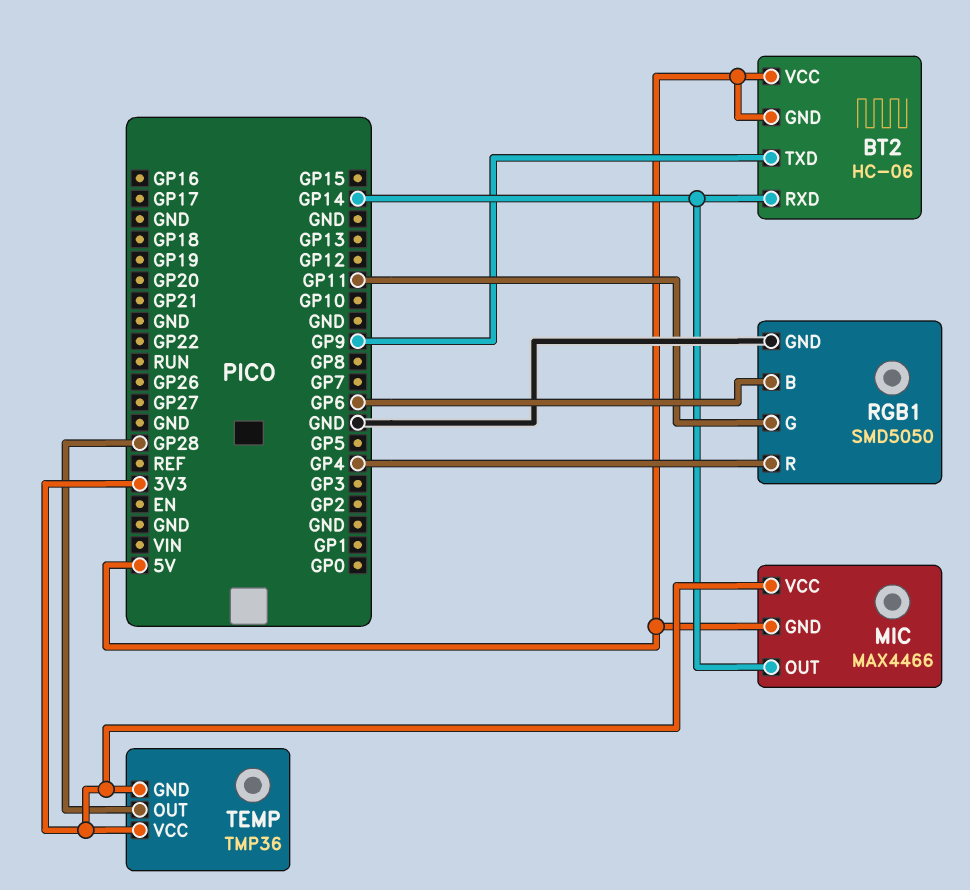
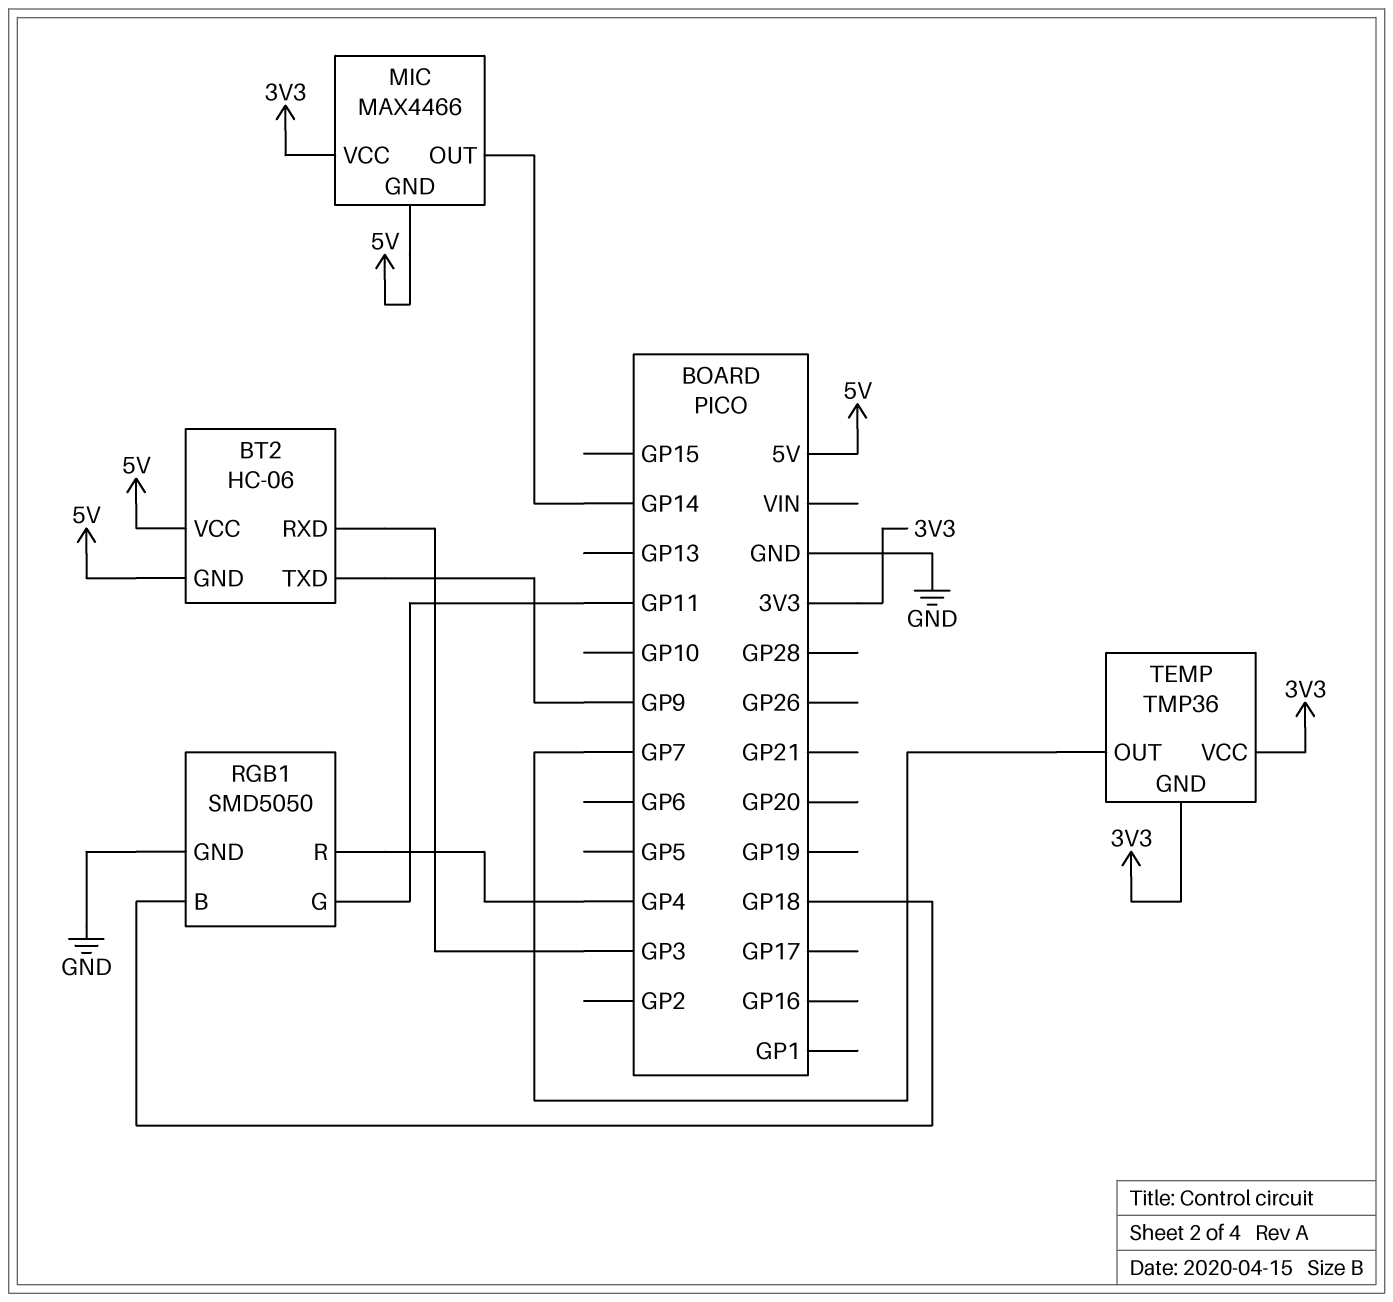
BT2 pin RXD: GP14 -> GP3
RGB1 pin B: GP6 -> GP18
TEMP pin OUT: GP28 -> GP7

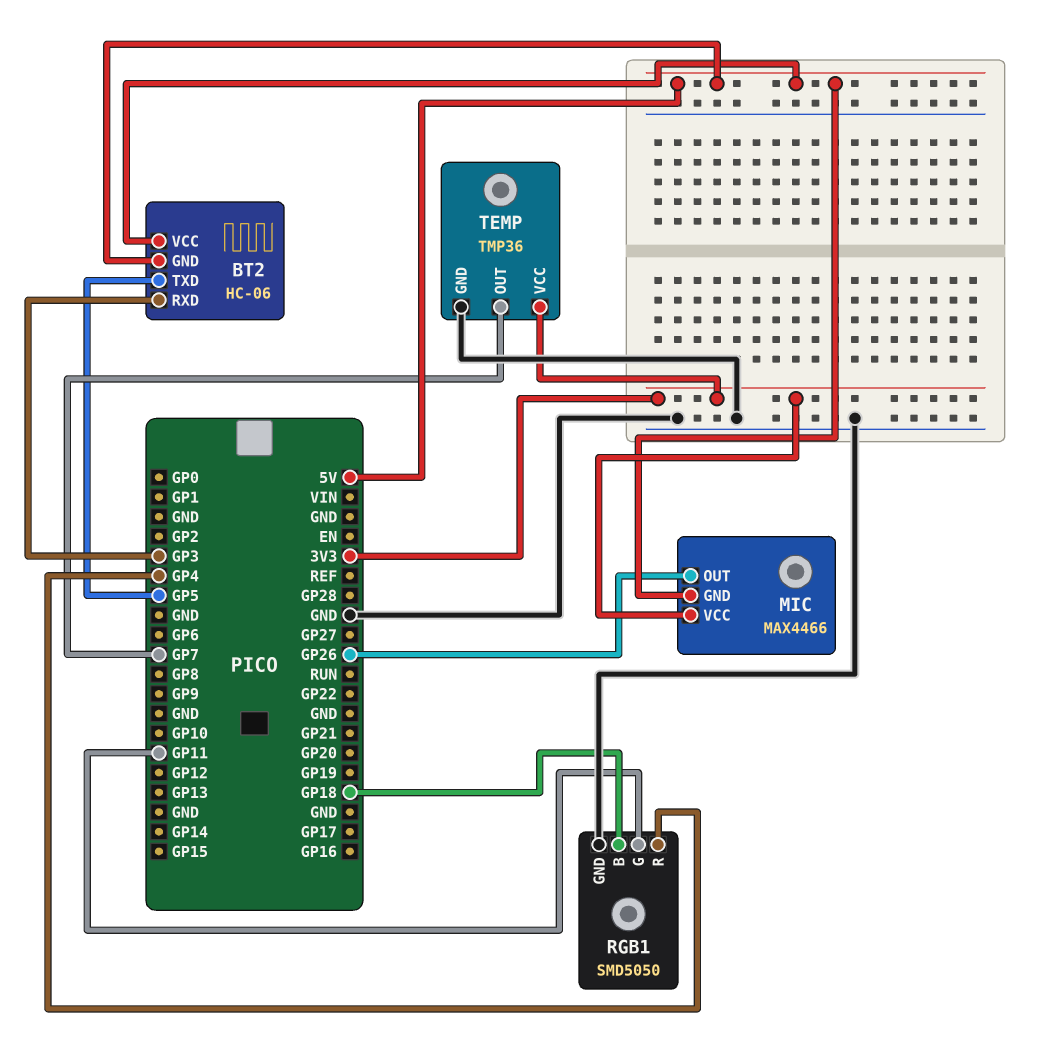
BT2 pin TXD: GP9 -> GP5
MIC pin OUT: GP14 -> GP26
TEMP pin GND: 3V3 -> GND

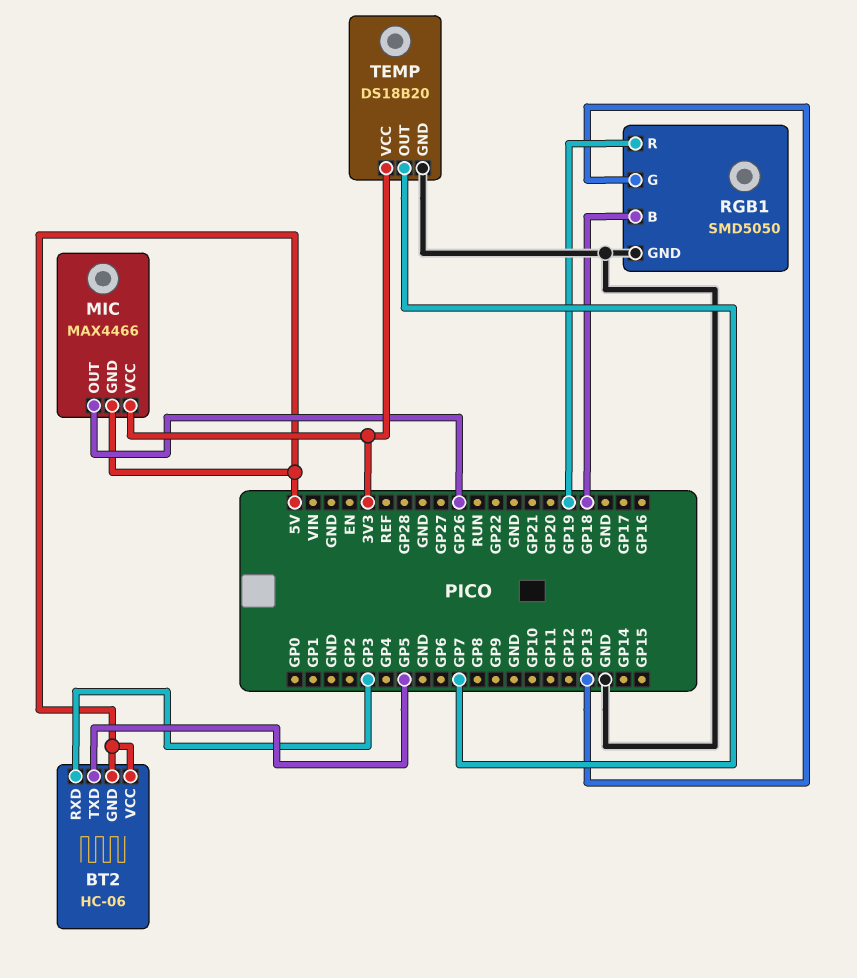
RGB1 pin G: GP11 -> GP13
RGB1 pin R: GP4 -> GP19
TEMP: TMP36 -> DS18B20

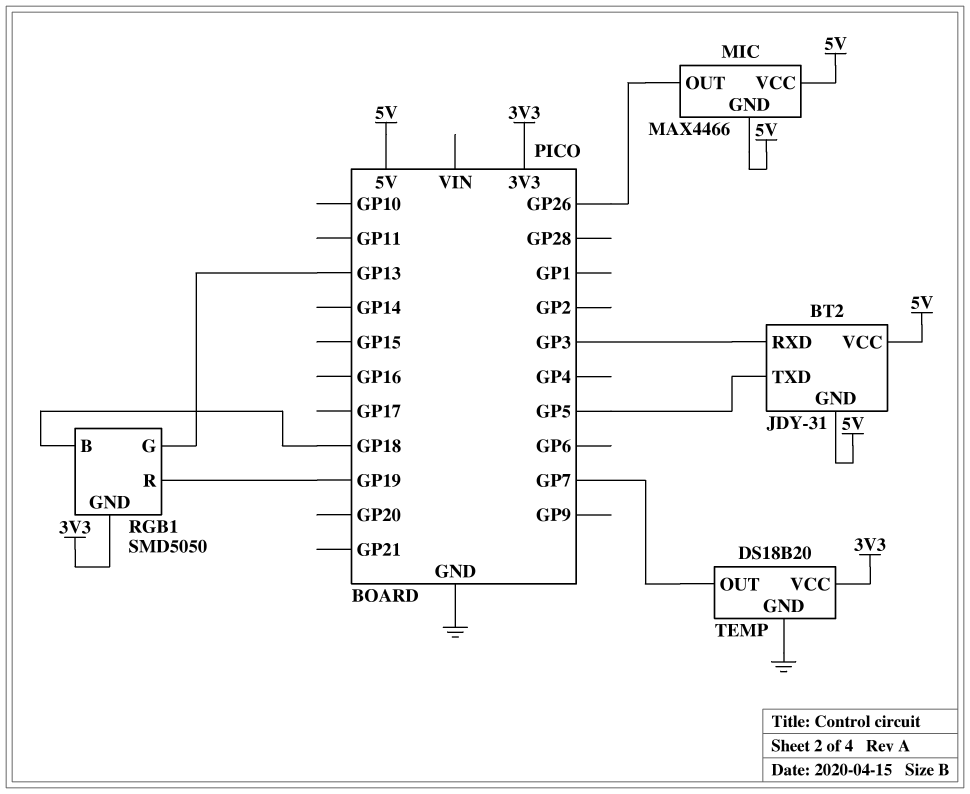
BT2: HC-06 -> JDY-31
MIC pin VCC: 3V3 -> 5V
RGB1 pin GND: GND -> 3V3

